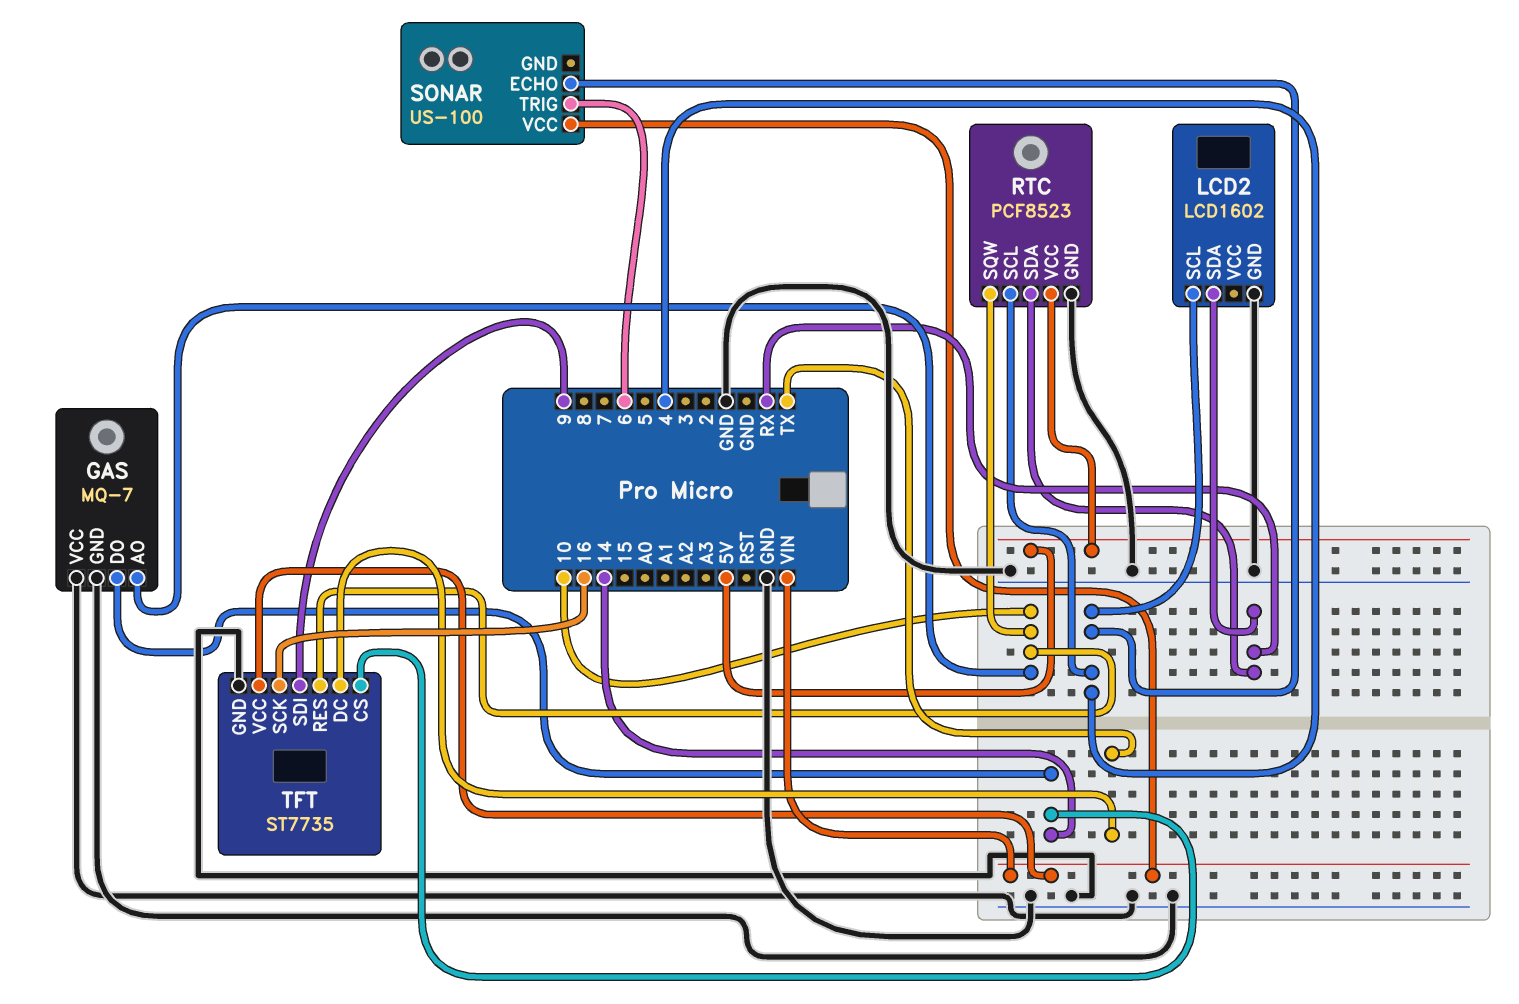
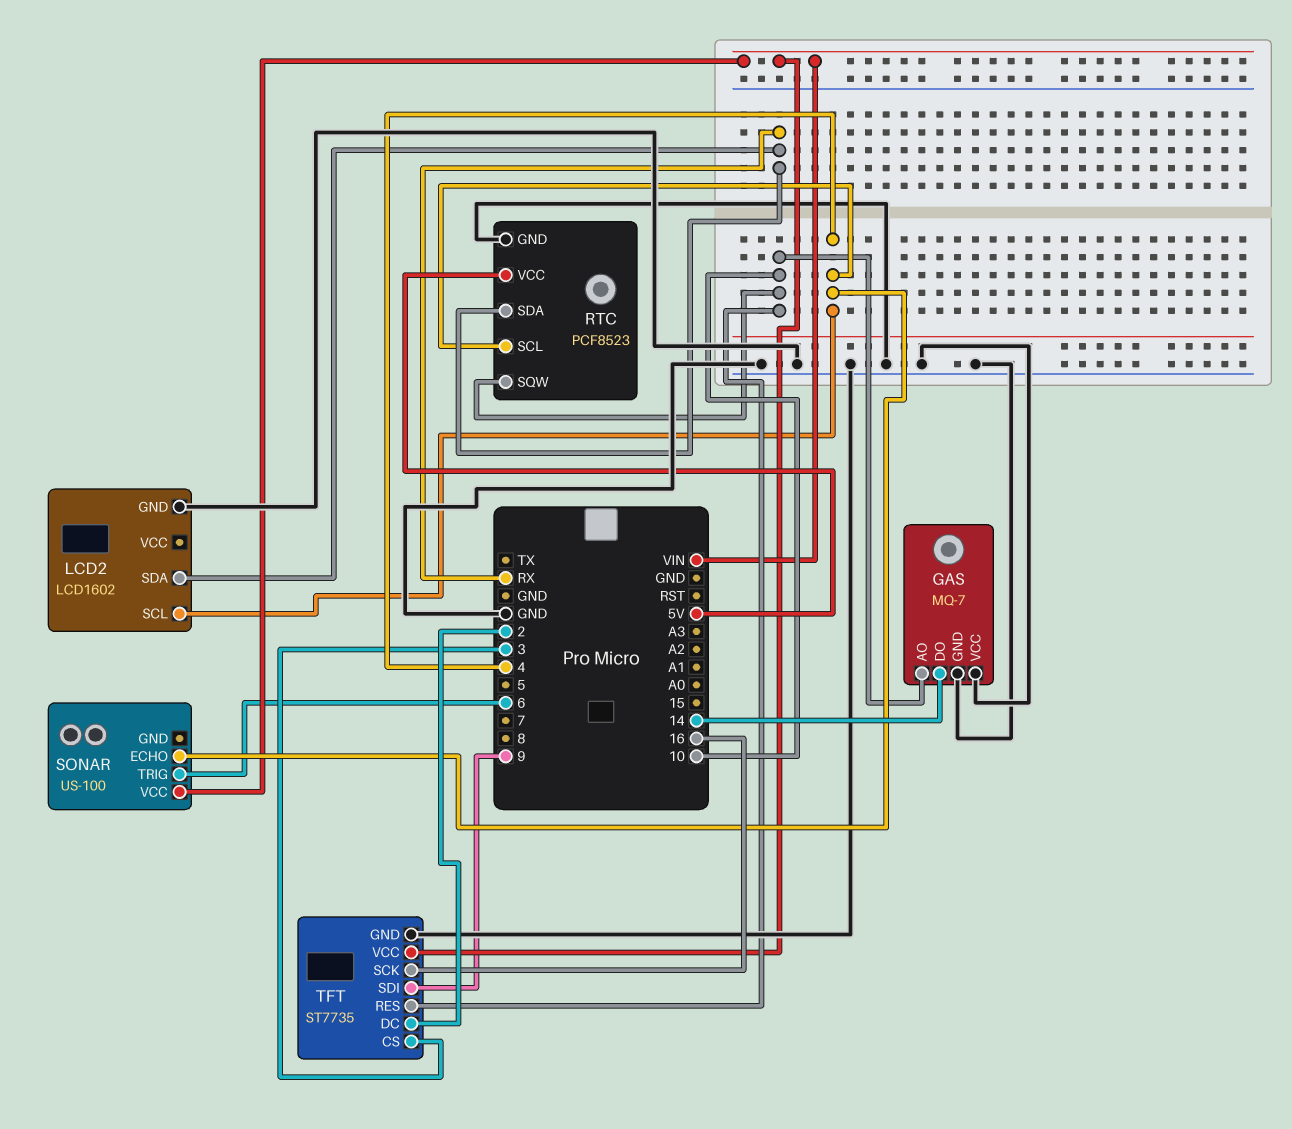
TFT pin CS: 14 -> 3
TFT pin DC: TX -> 2

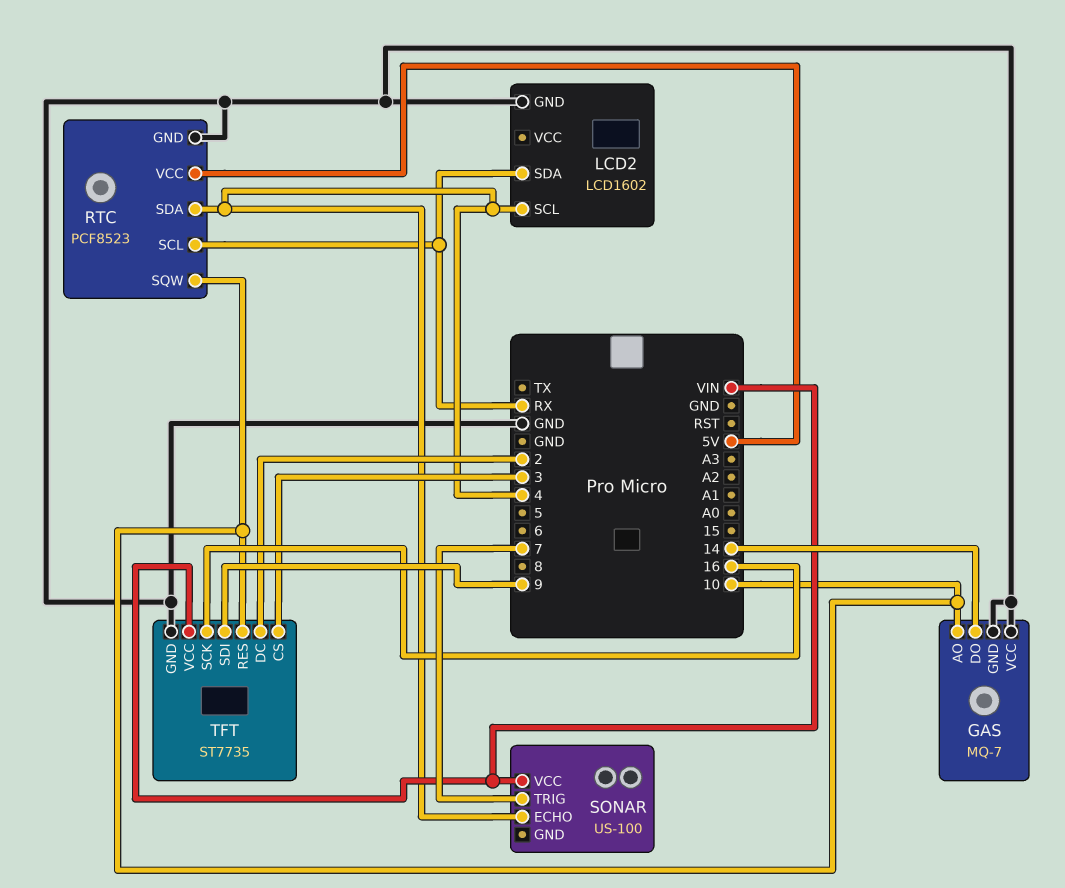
RTC pin SCL: 4 -> RX
RTC pin SDA: RX -> 4
SONAR pin TRIG: 6 -> 7

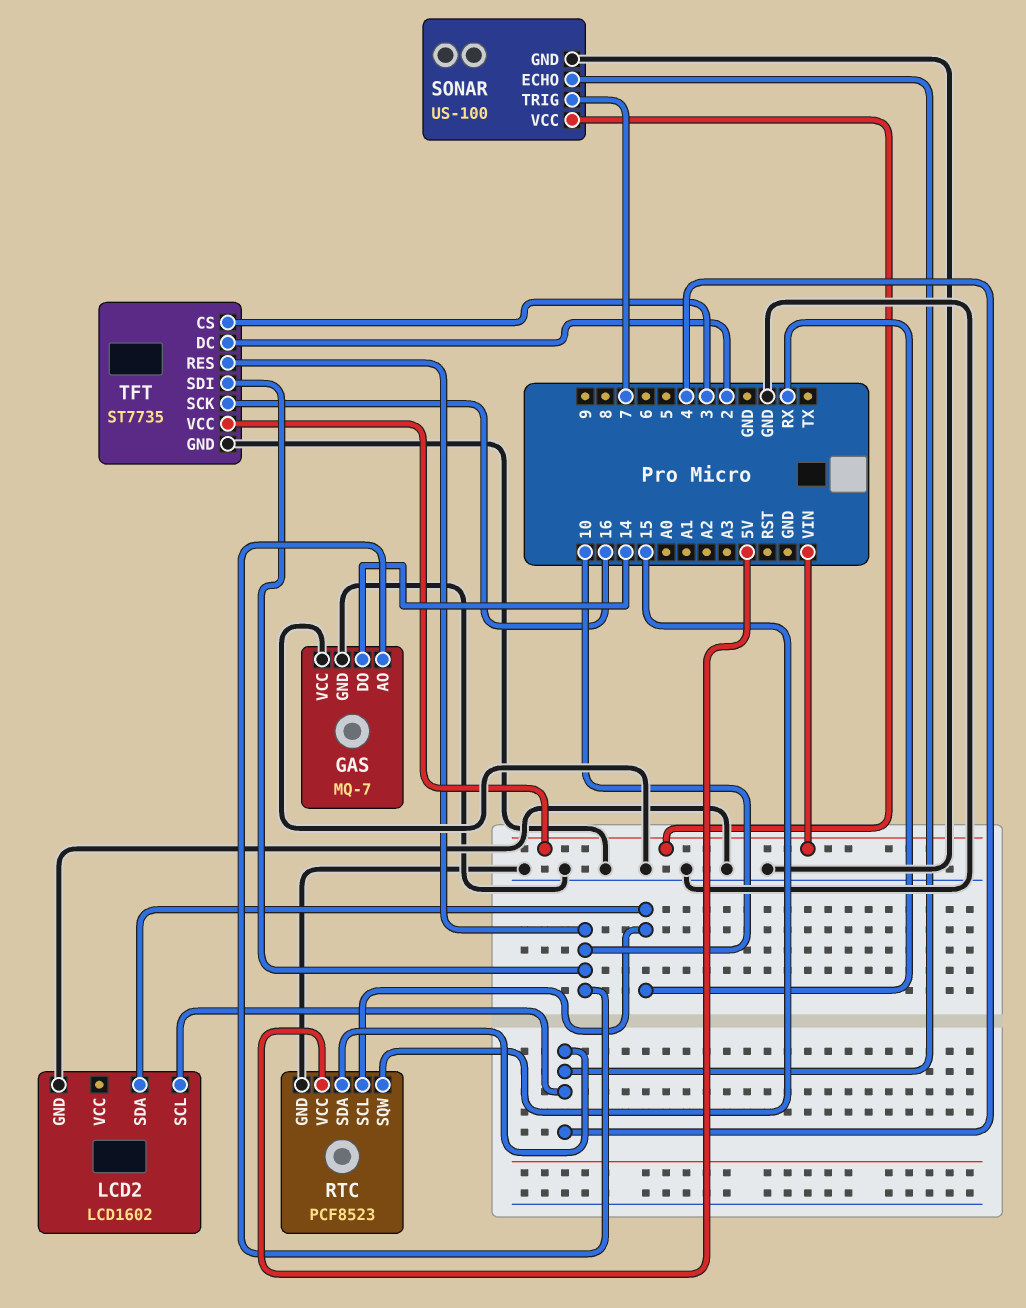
RTC pin SQW: 10 -> 15
SONAR pin GND: none -> GND
TFT pin SDI: 9 -> 10

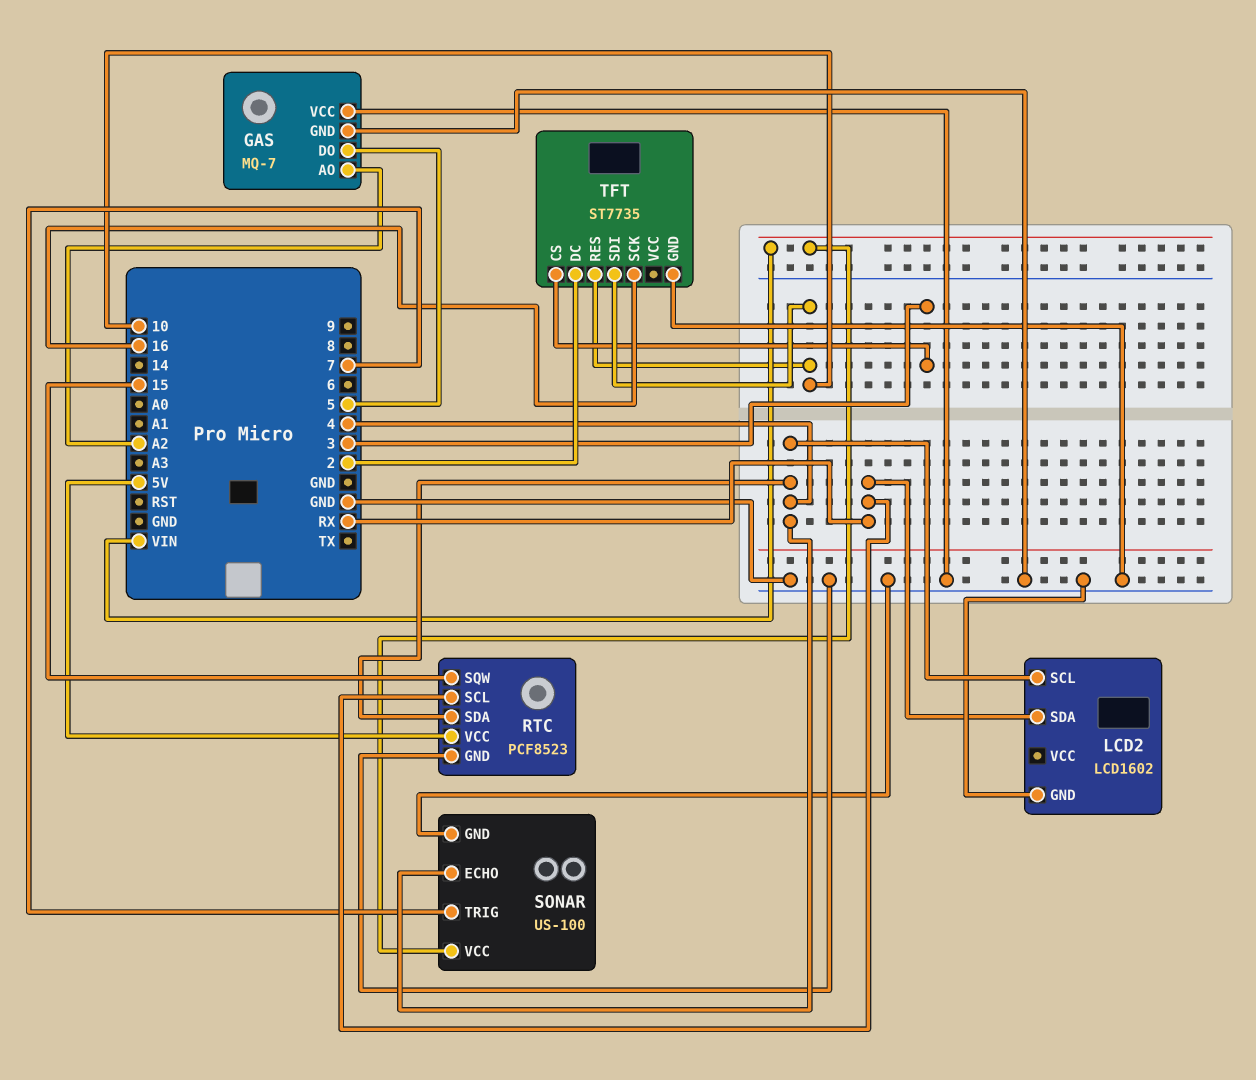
GAS pin AO: 10 -> A2
GAS pin DO: 14 -> 5
TFT pin VCC: VIN -> none

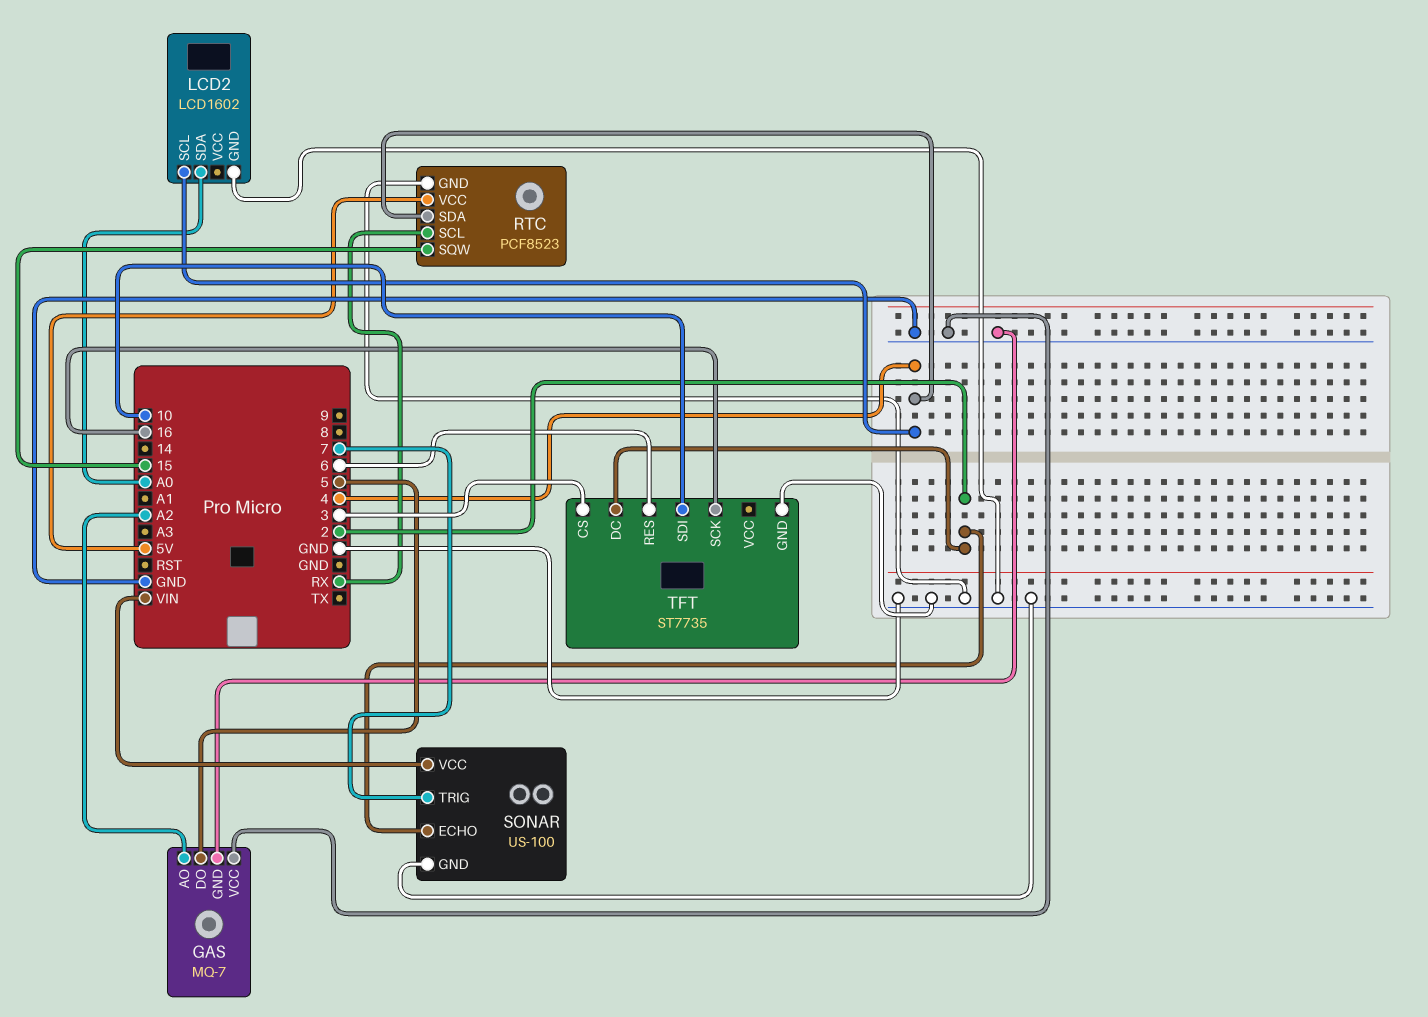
LCD2 pin SDA: RX -> A0
SONAR pin ECHO: 4 -> 2
TFT pin RES: 10 -> 6

